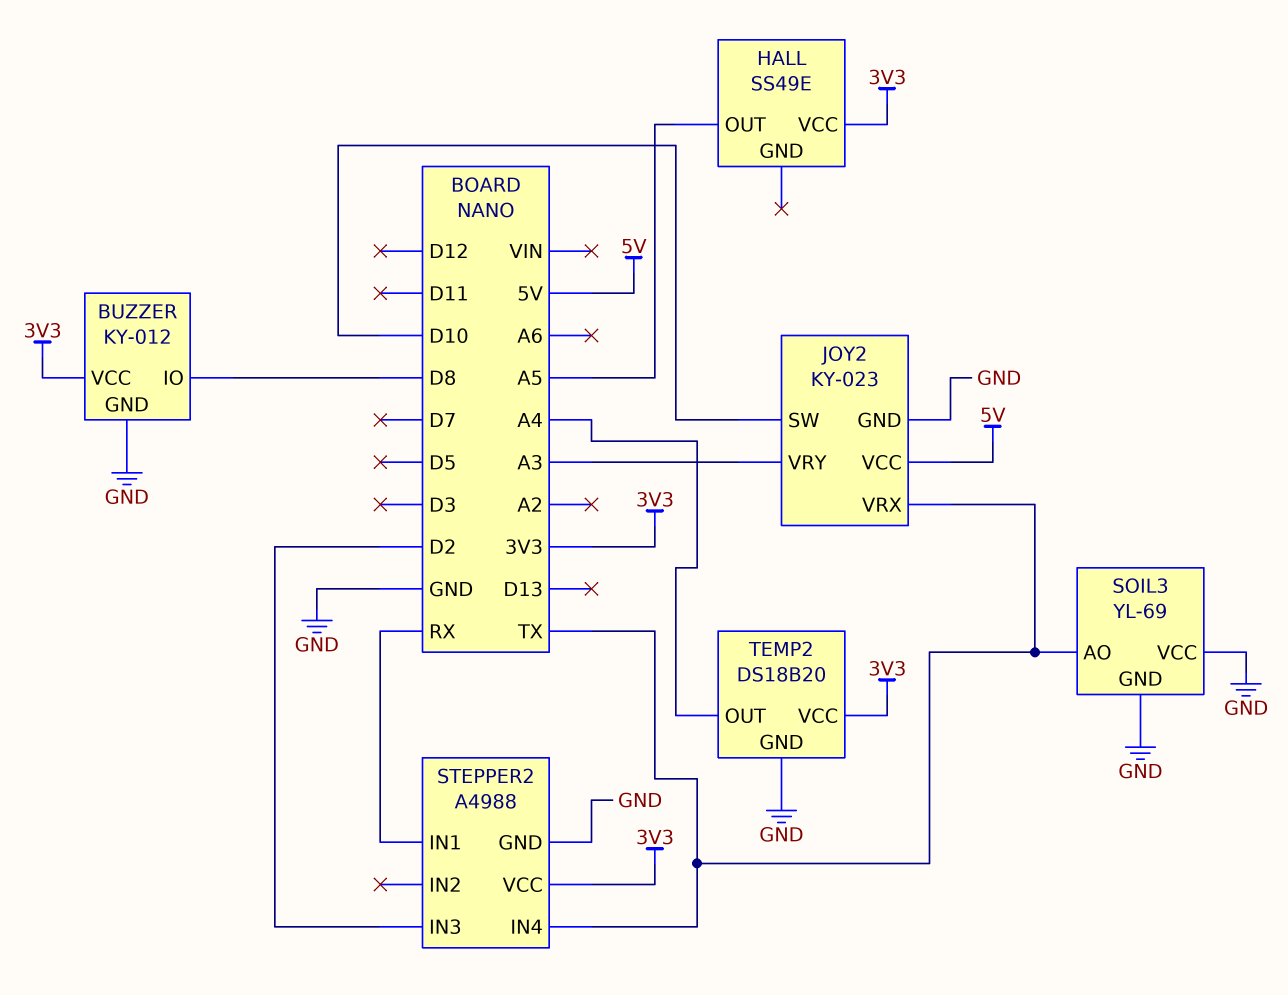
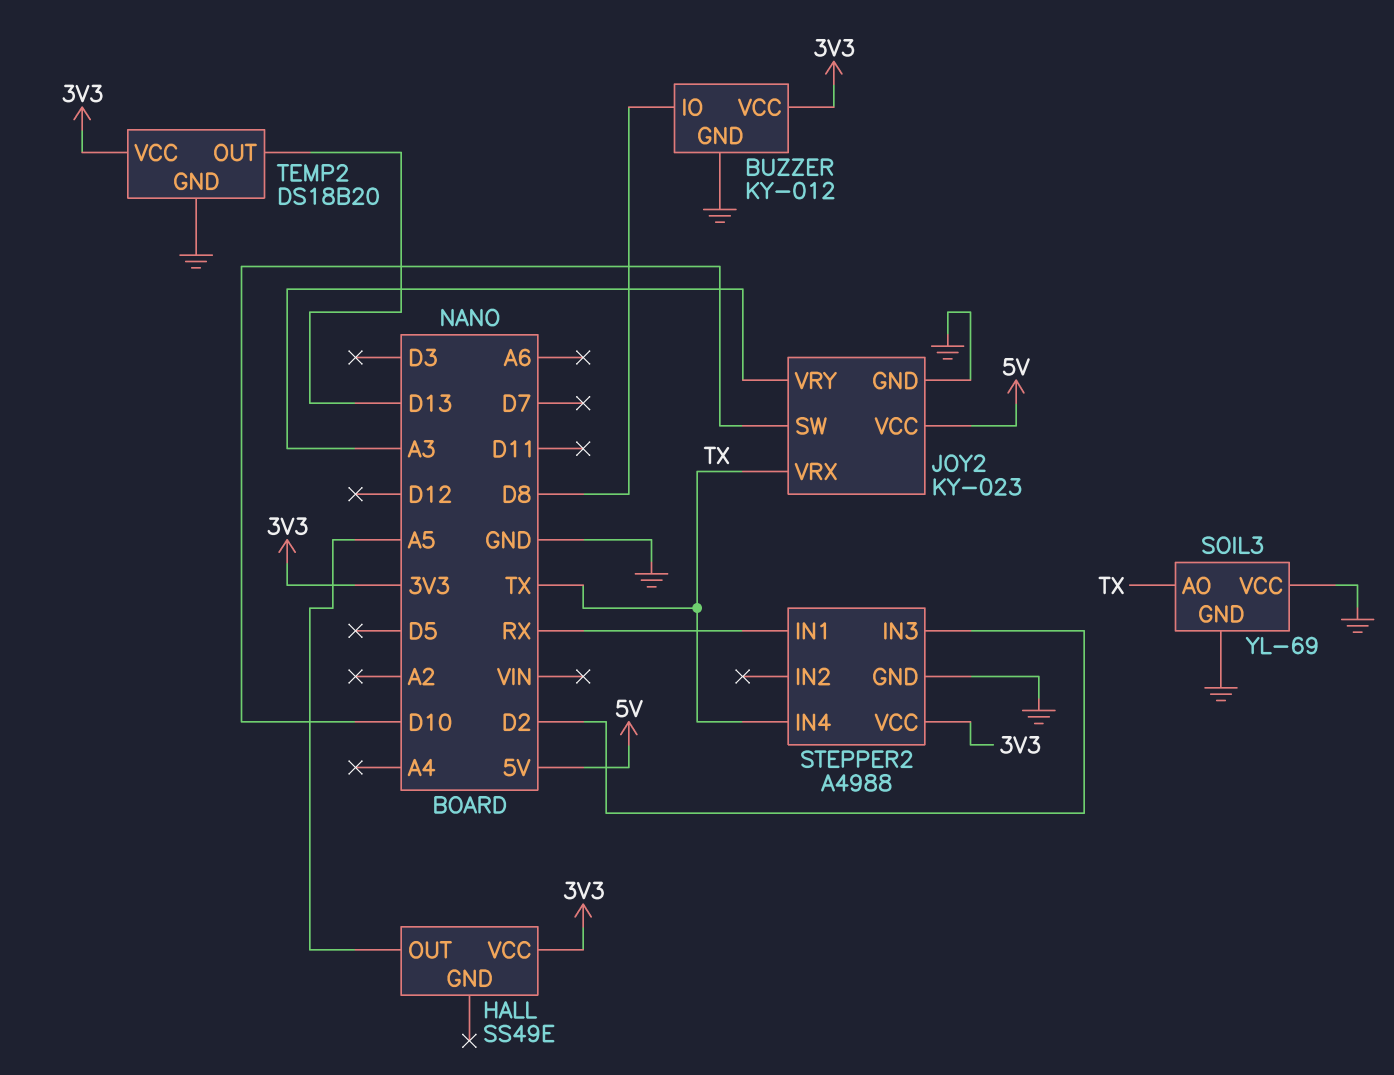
TEMP2 pin OUT: A4 -> D13

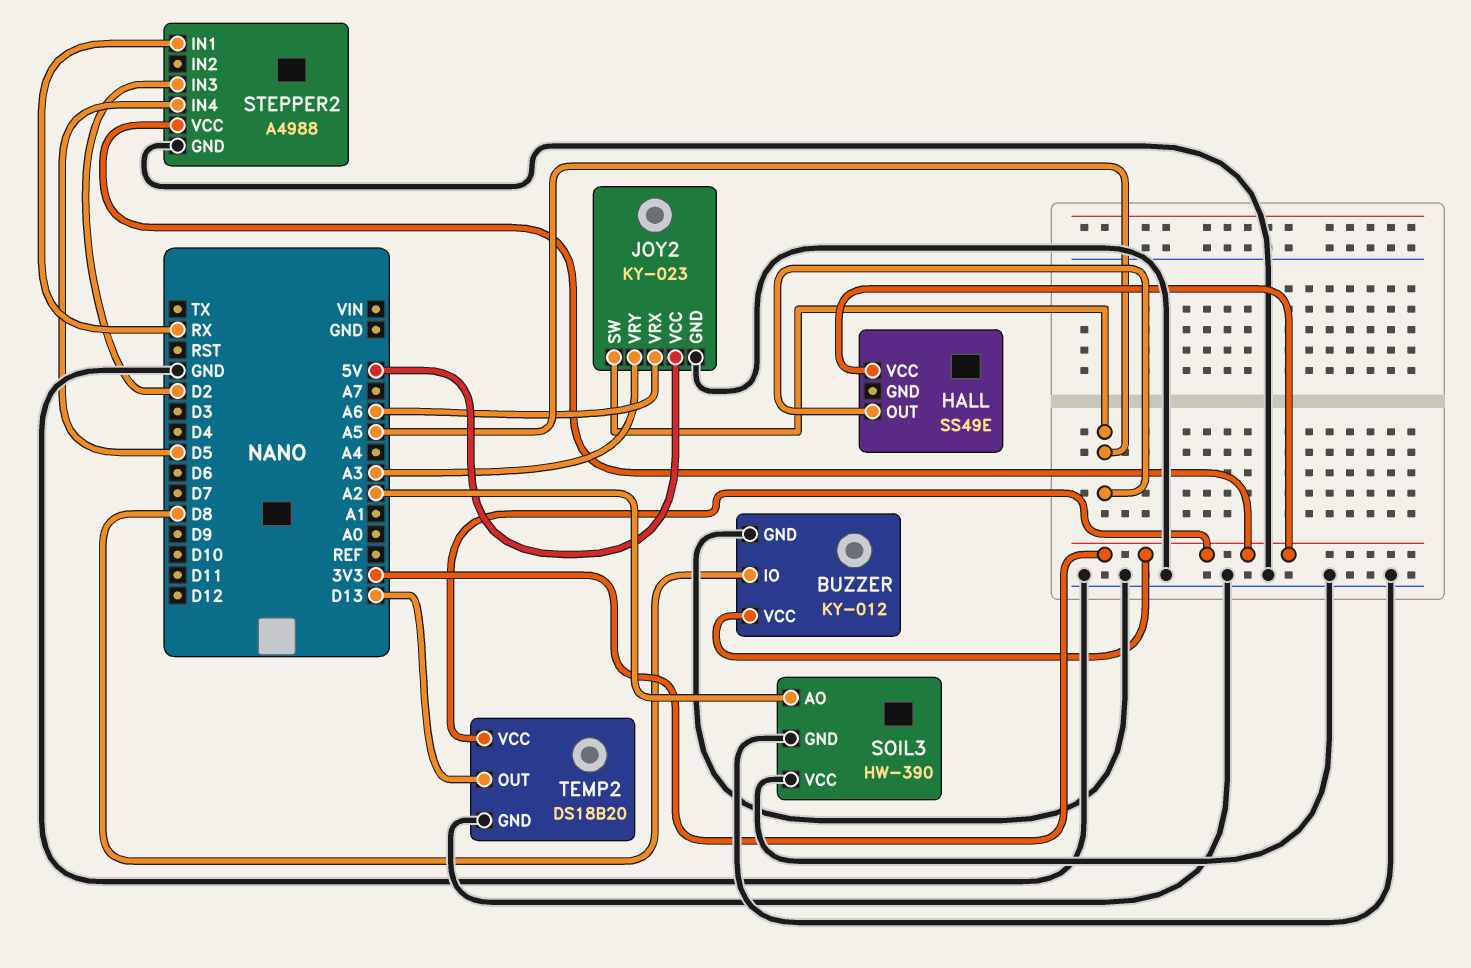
JOY2 pin SW: D10 -> A5
JOY2 pin VRX: TX -> A6
SOIL3: YL-69 -> HW-390
SOIL3 pin AO: TX -> A2
STEPPER2 pin IN4: TX -> D5

